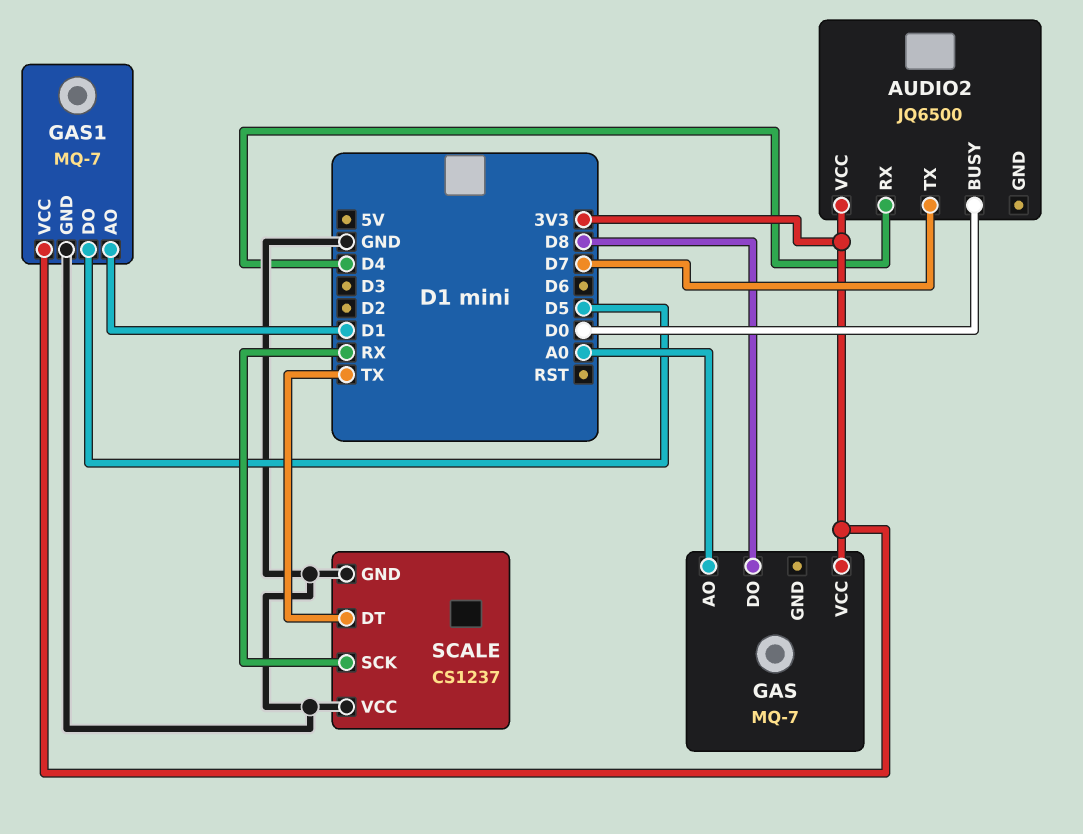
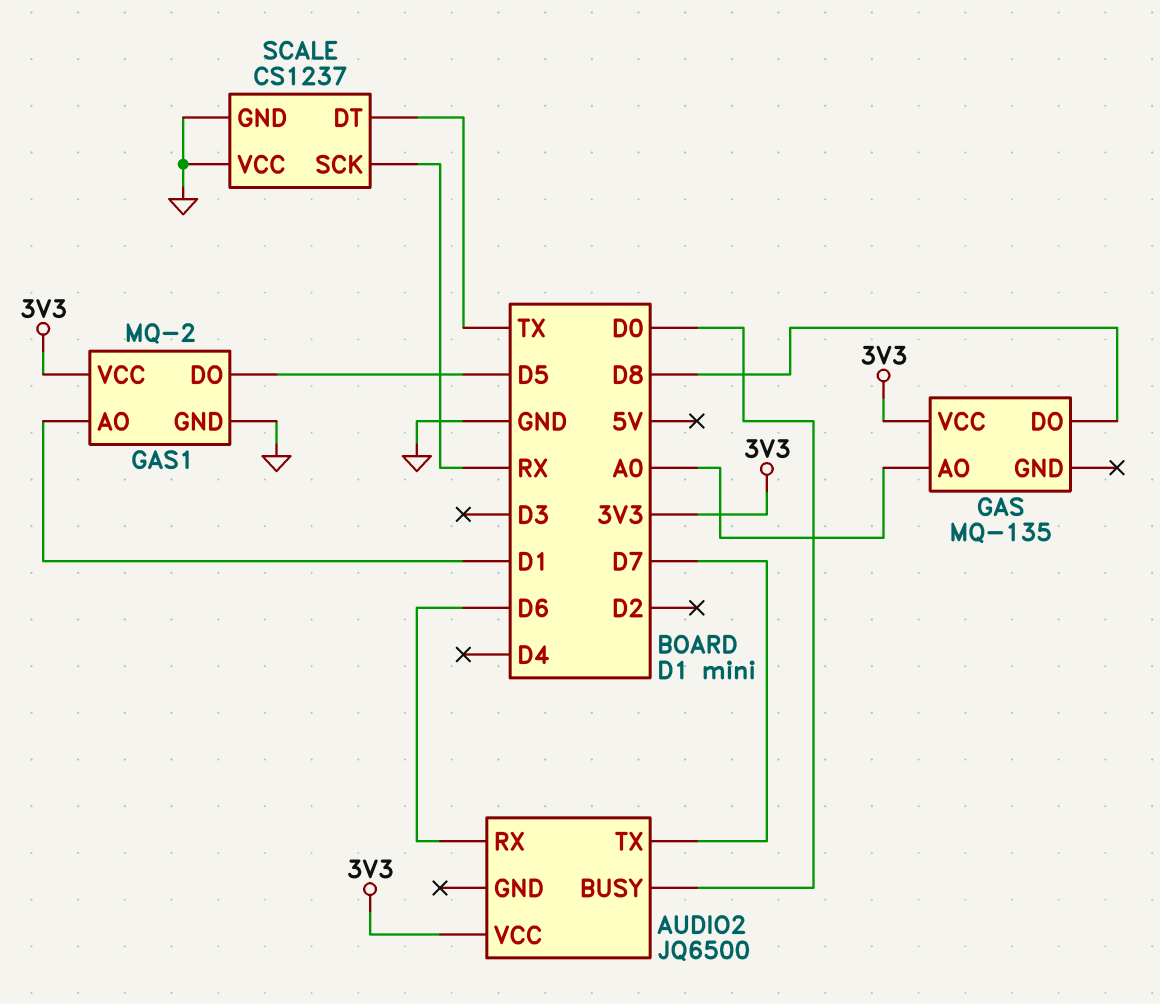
AUDIO2 pin RX: D4 -> D6
GAS: MQ-7 -> MQ-135
GAS1: MQ-7 -> MQ-2

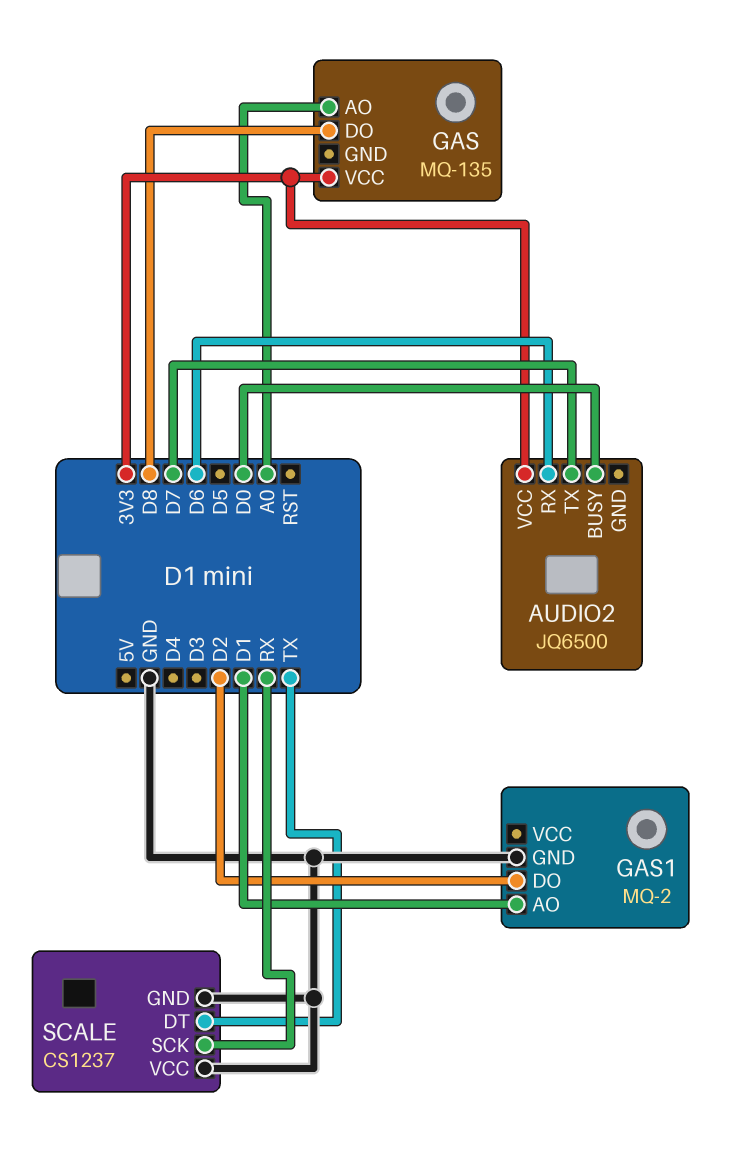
GAS1 pin DO: D5 -> D2
GAS1 pin VCC: 3V3 -> none

